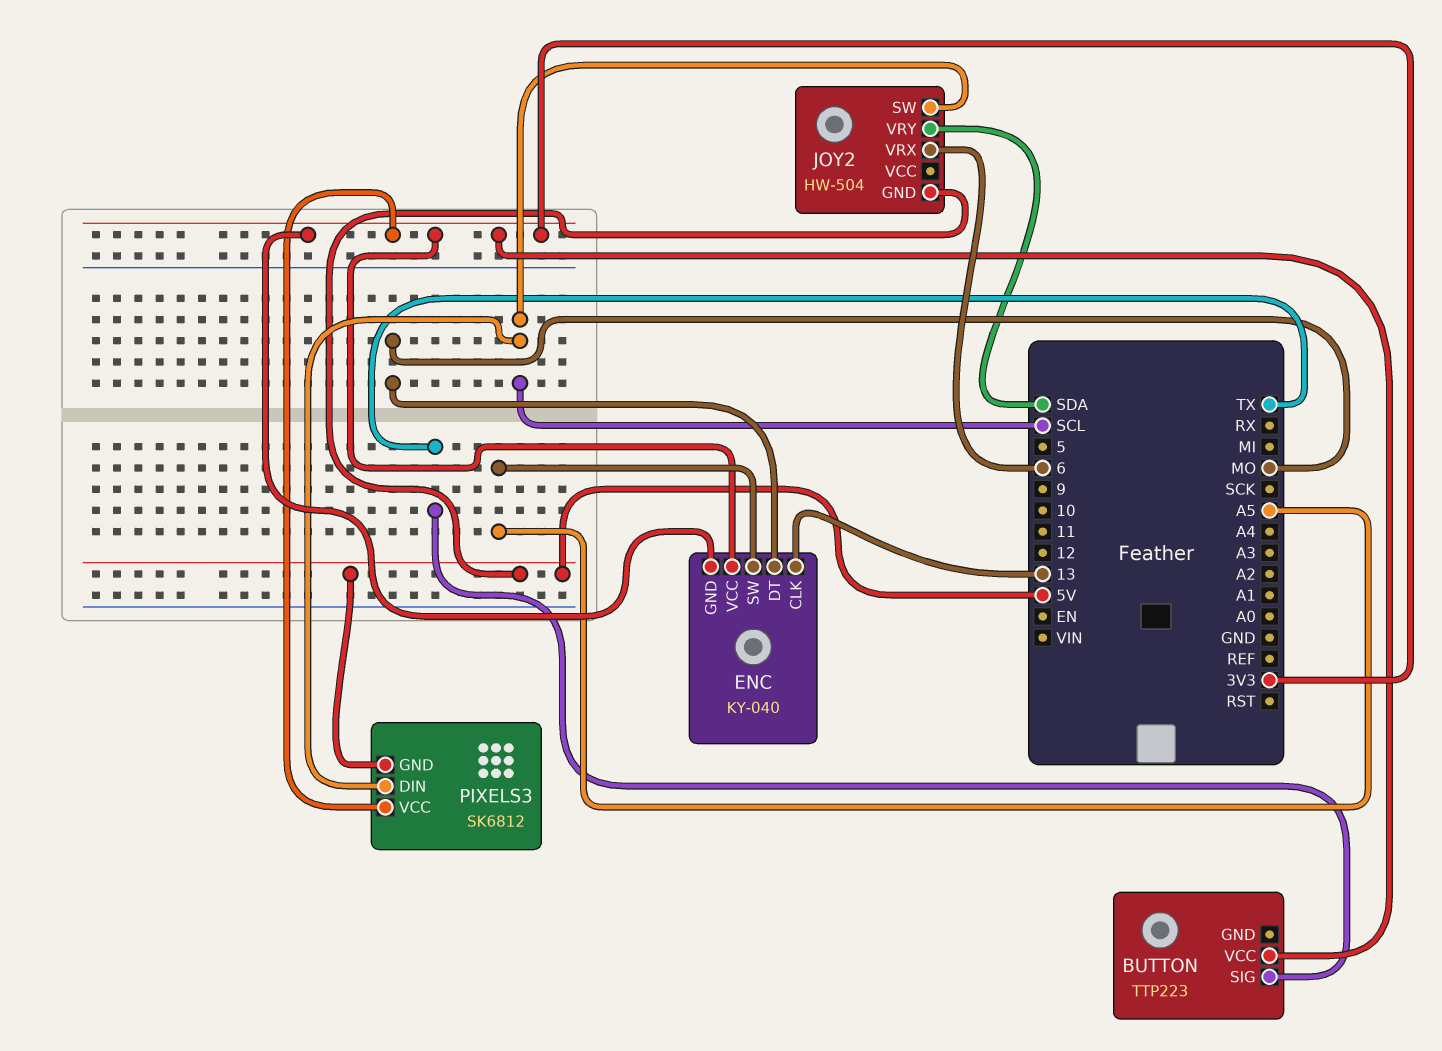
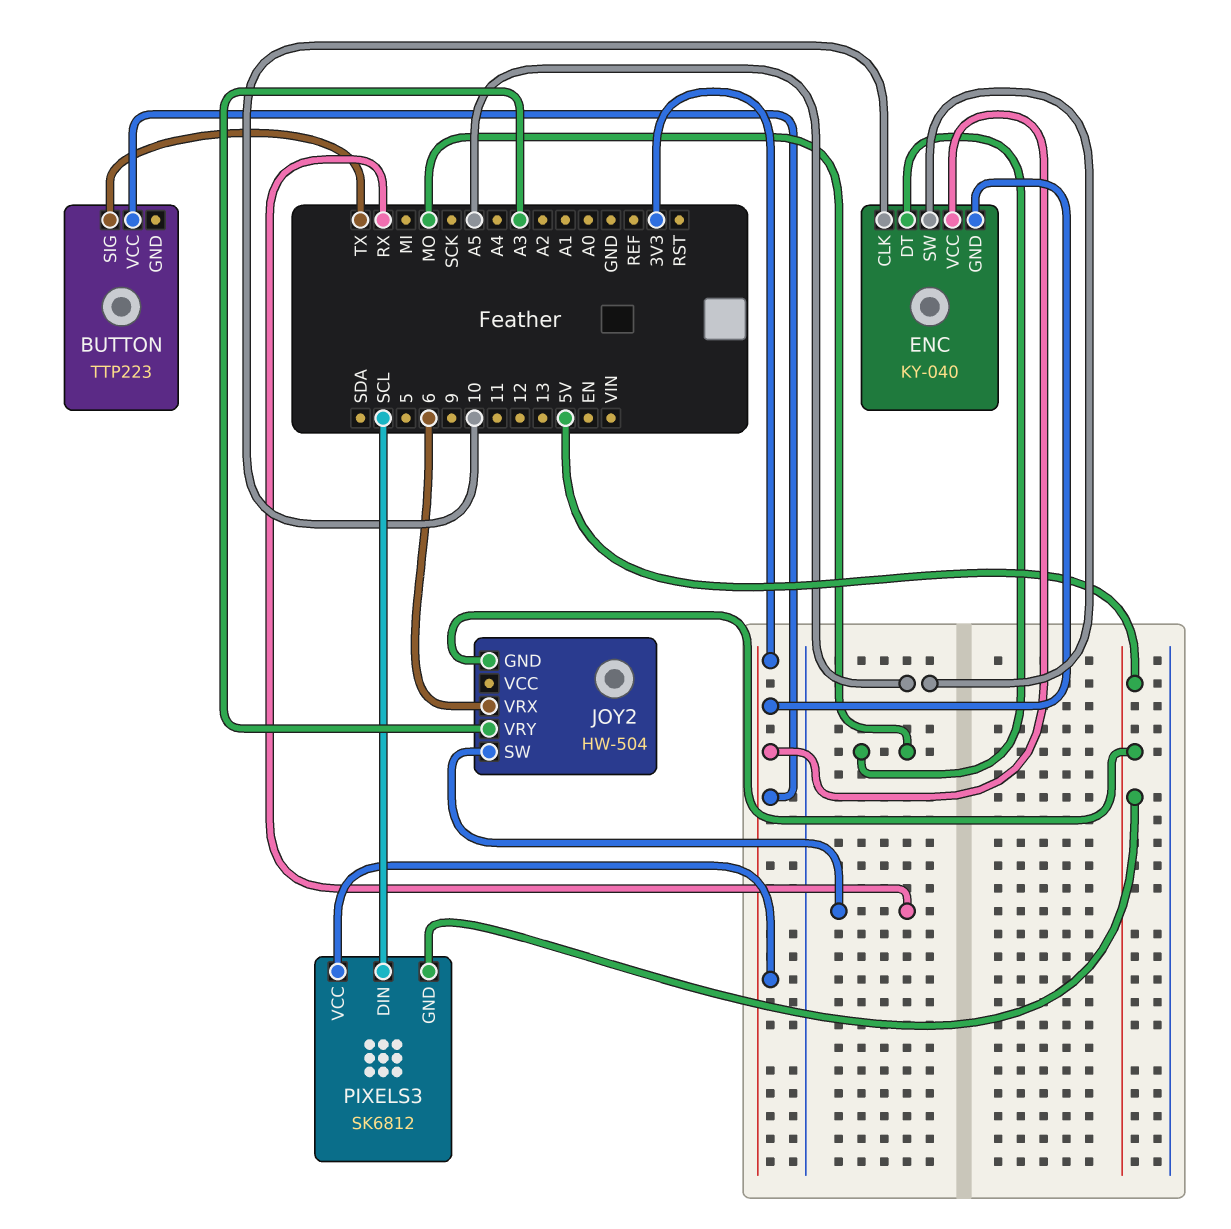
ENC pin CLK: 13 -> 10
JOY2 pin SW: SCL -> RX
JOY2 pin VRY: SDA -> A3

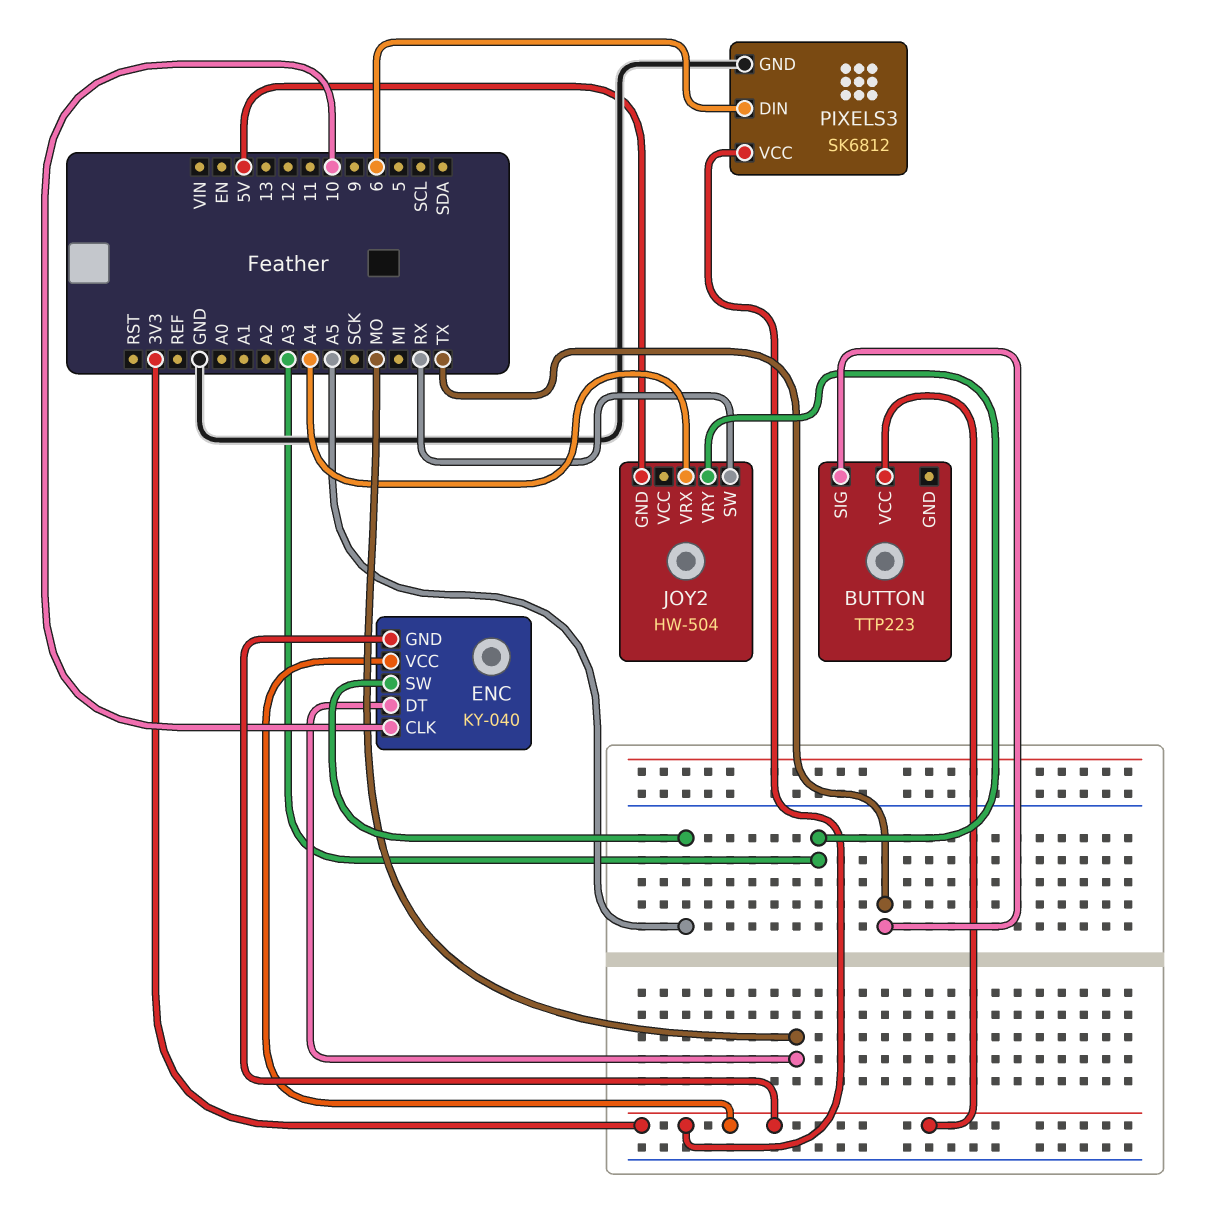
JOY2 pin VRX: 6 -> A4
PIXELS3 pin DIN: SCL -> 6
PIXELS3 pin GND: 5V -> GND

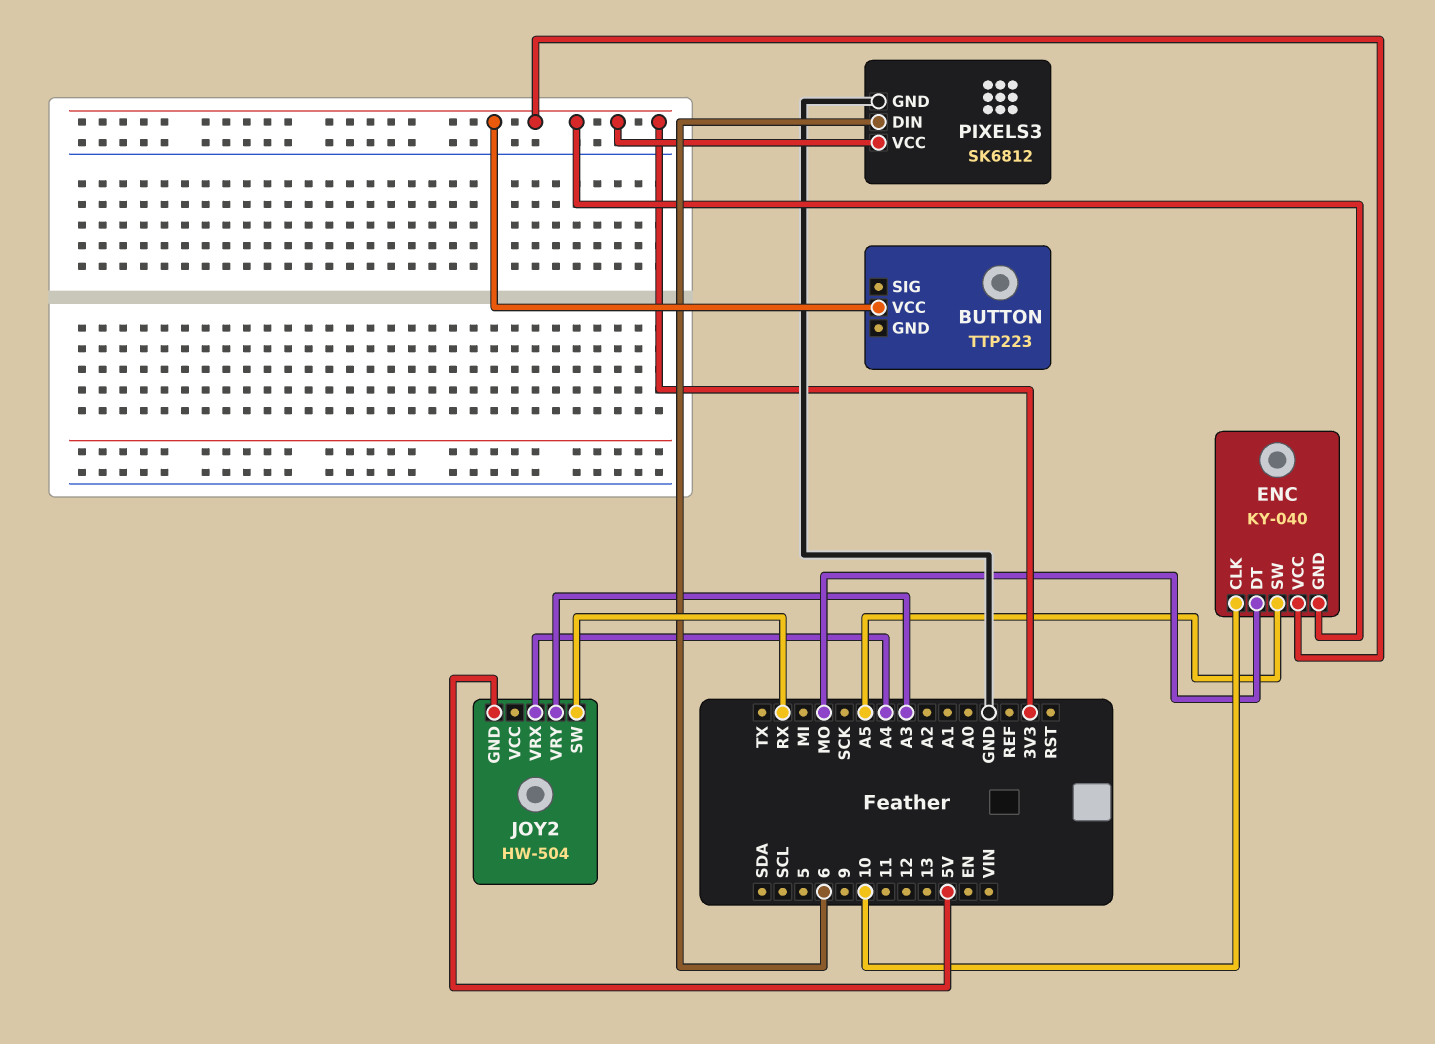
BUTTON pin SIG: TX -> none

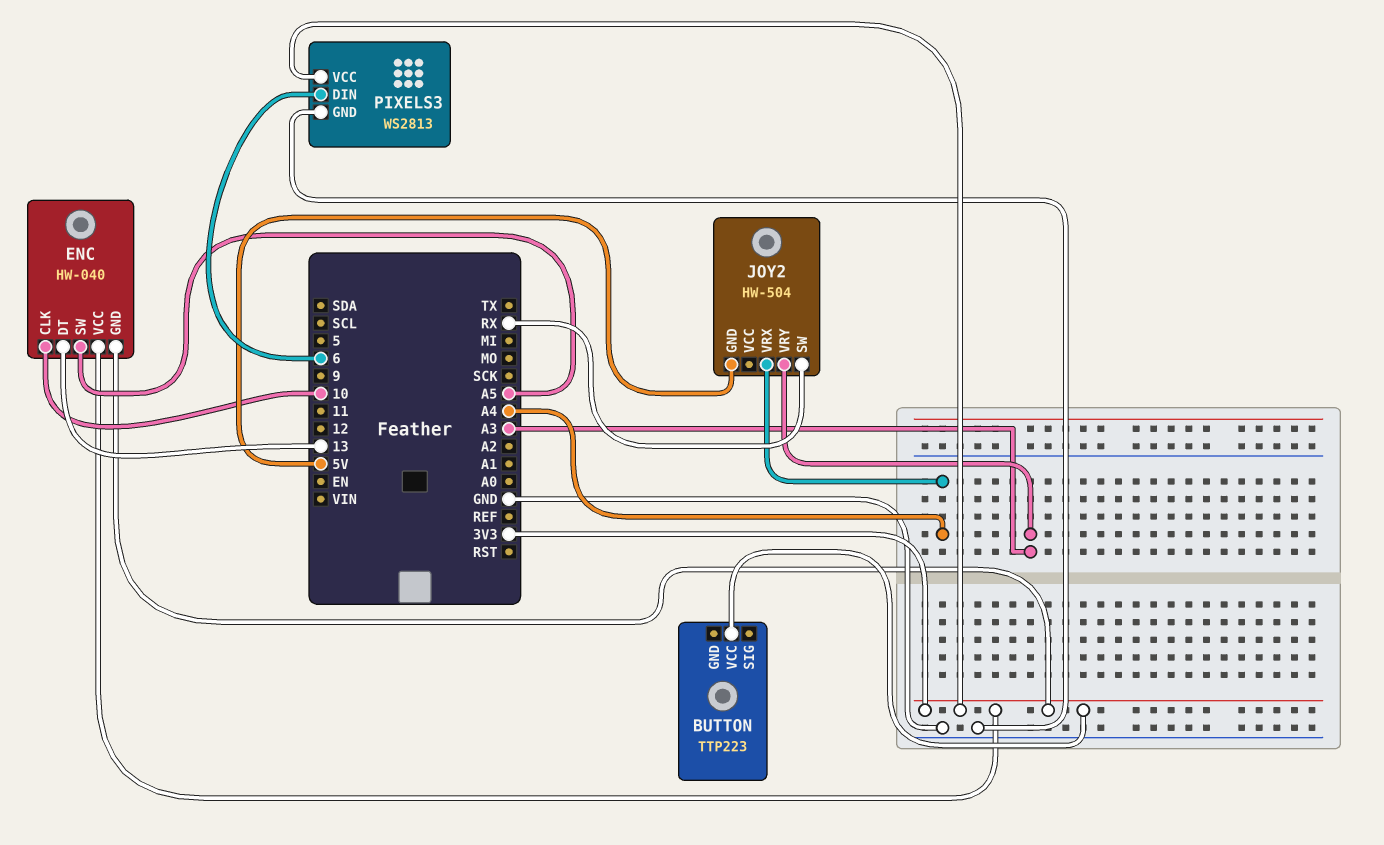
ENC: KY-040 -> HW-040
ENC pin DT: MO -> 13
PIXELS3: SK6812 -> WS2813

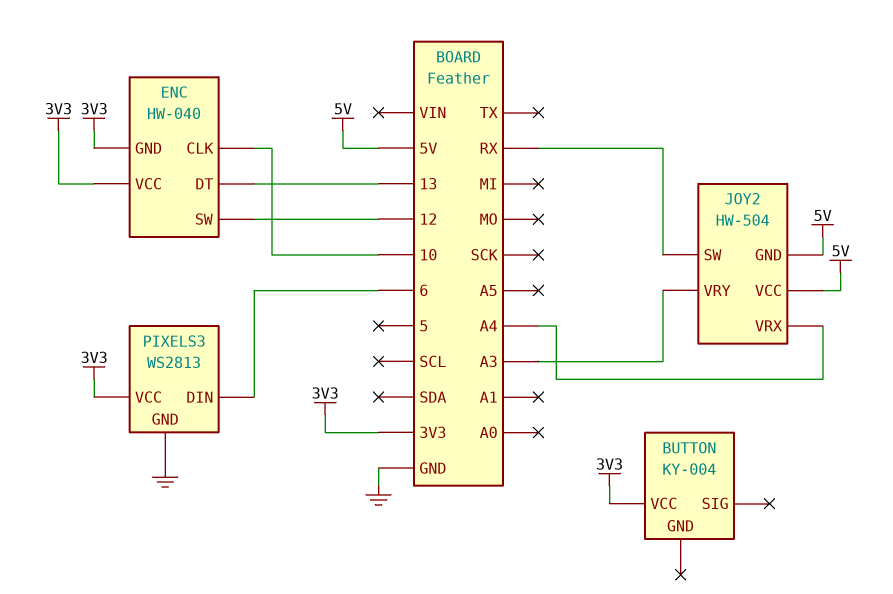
BUTTON: TTP223 -> KY-004
ENC pin SW: A5 -> 12
JOY2 pin VCC: none -> 5V

